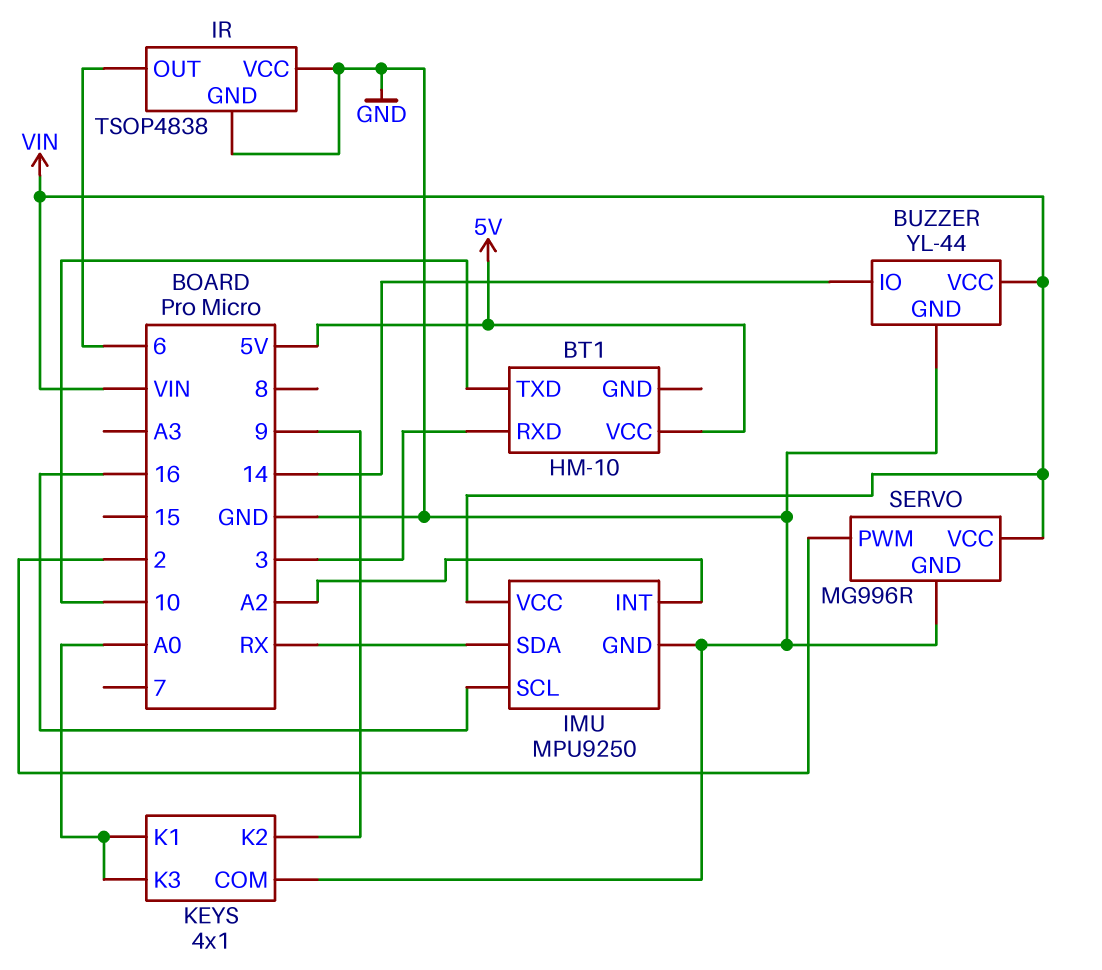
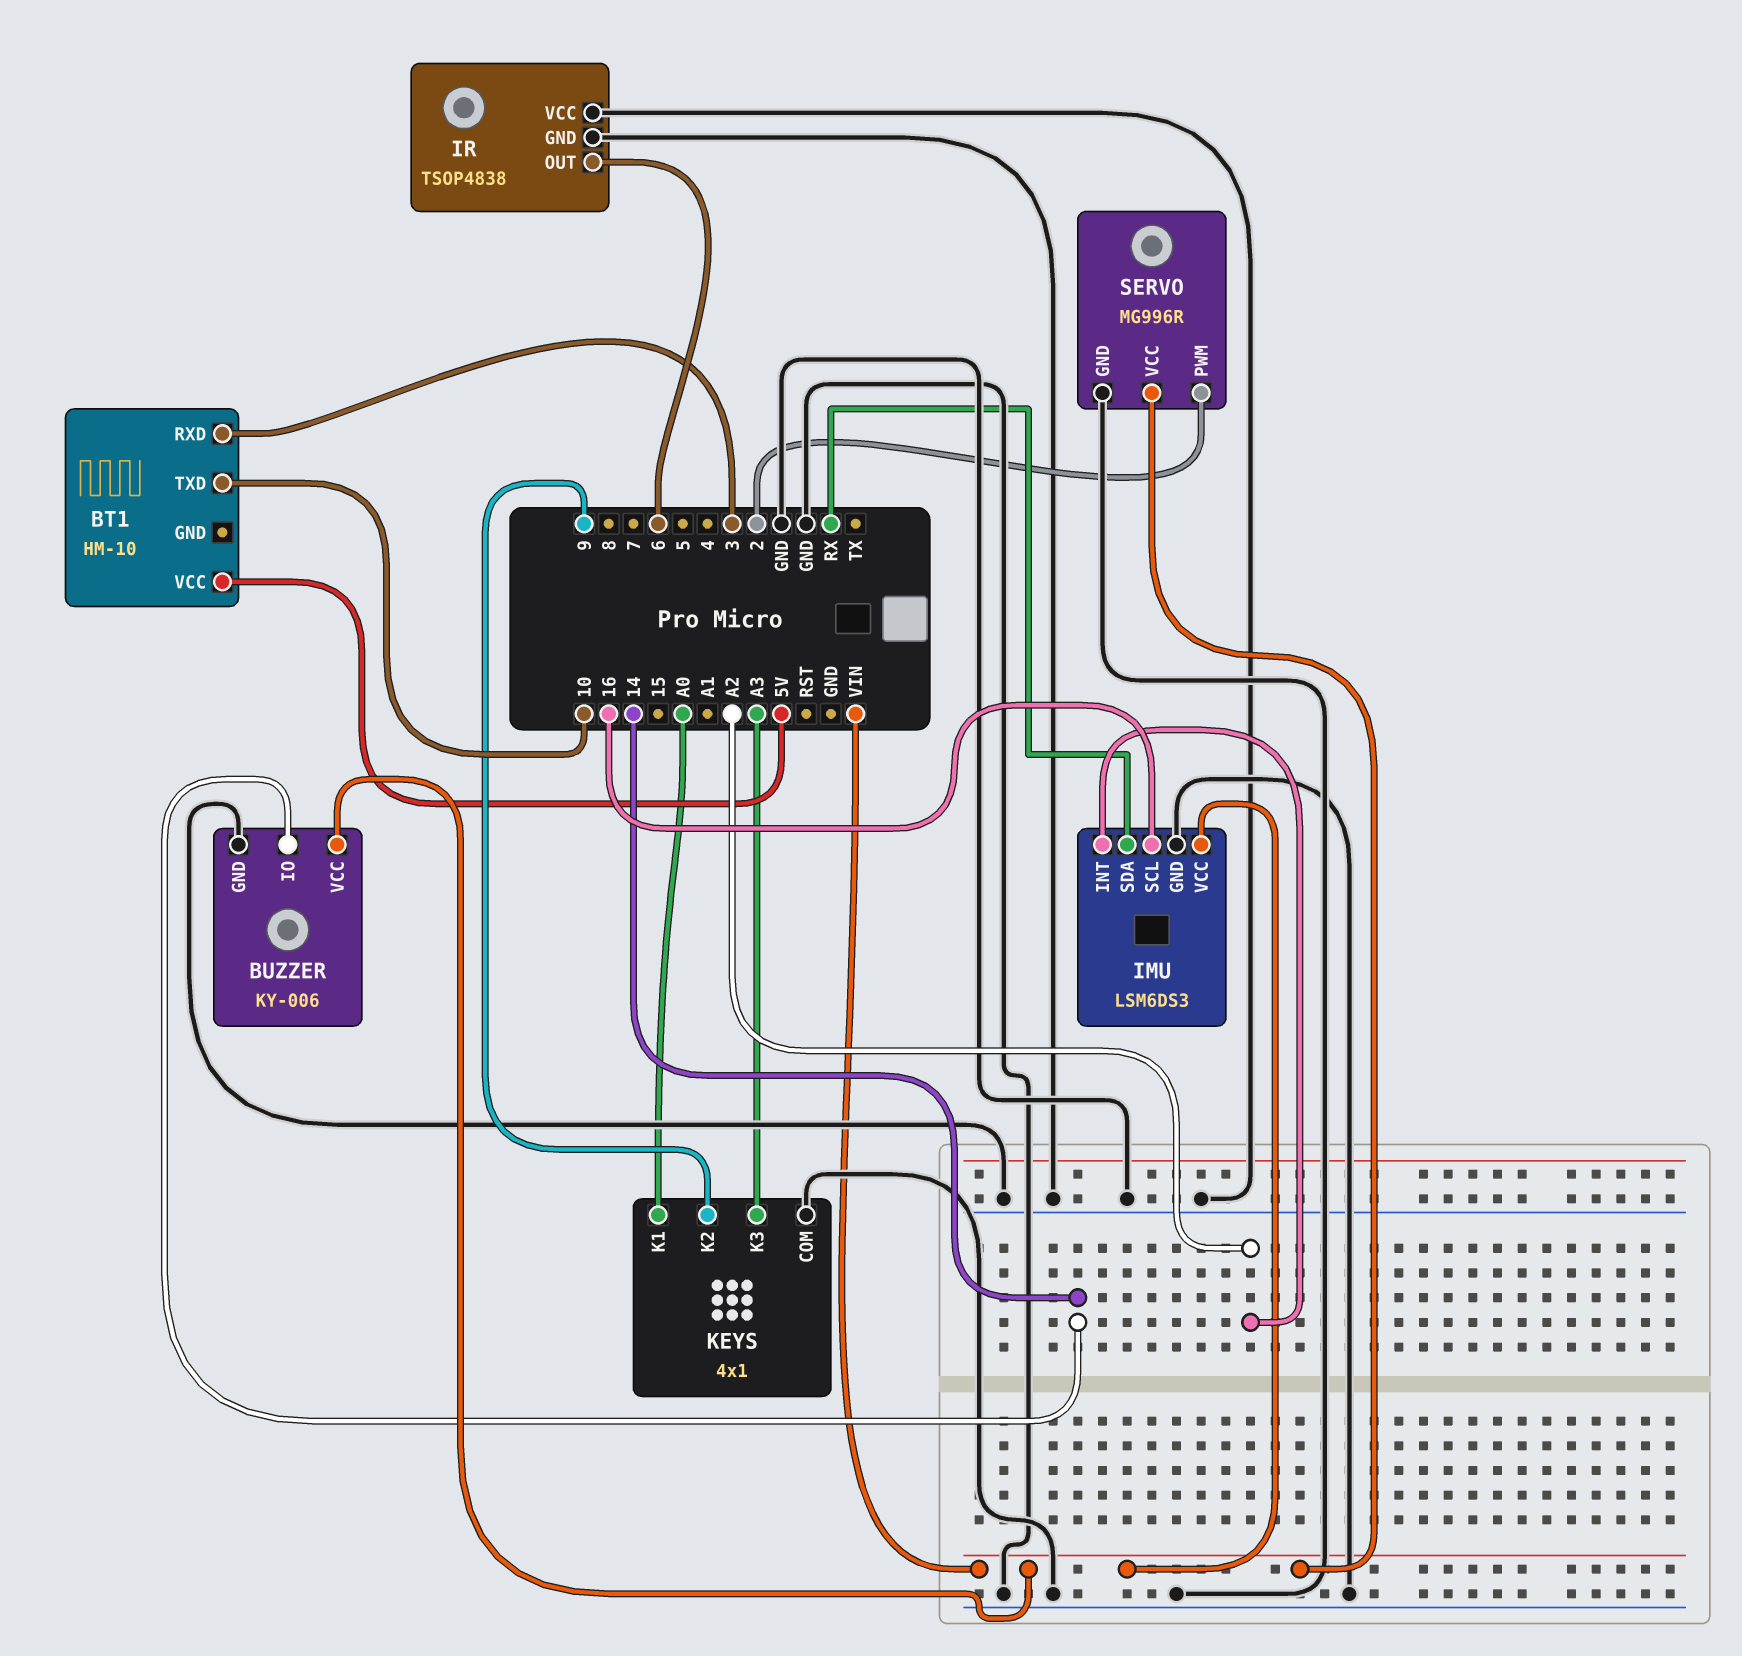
BUZZER: YL-44 -> KY-006
IMU: MPU9250 -> LSM6DS3
KEYS pin K3: A0 -> A3

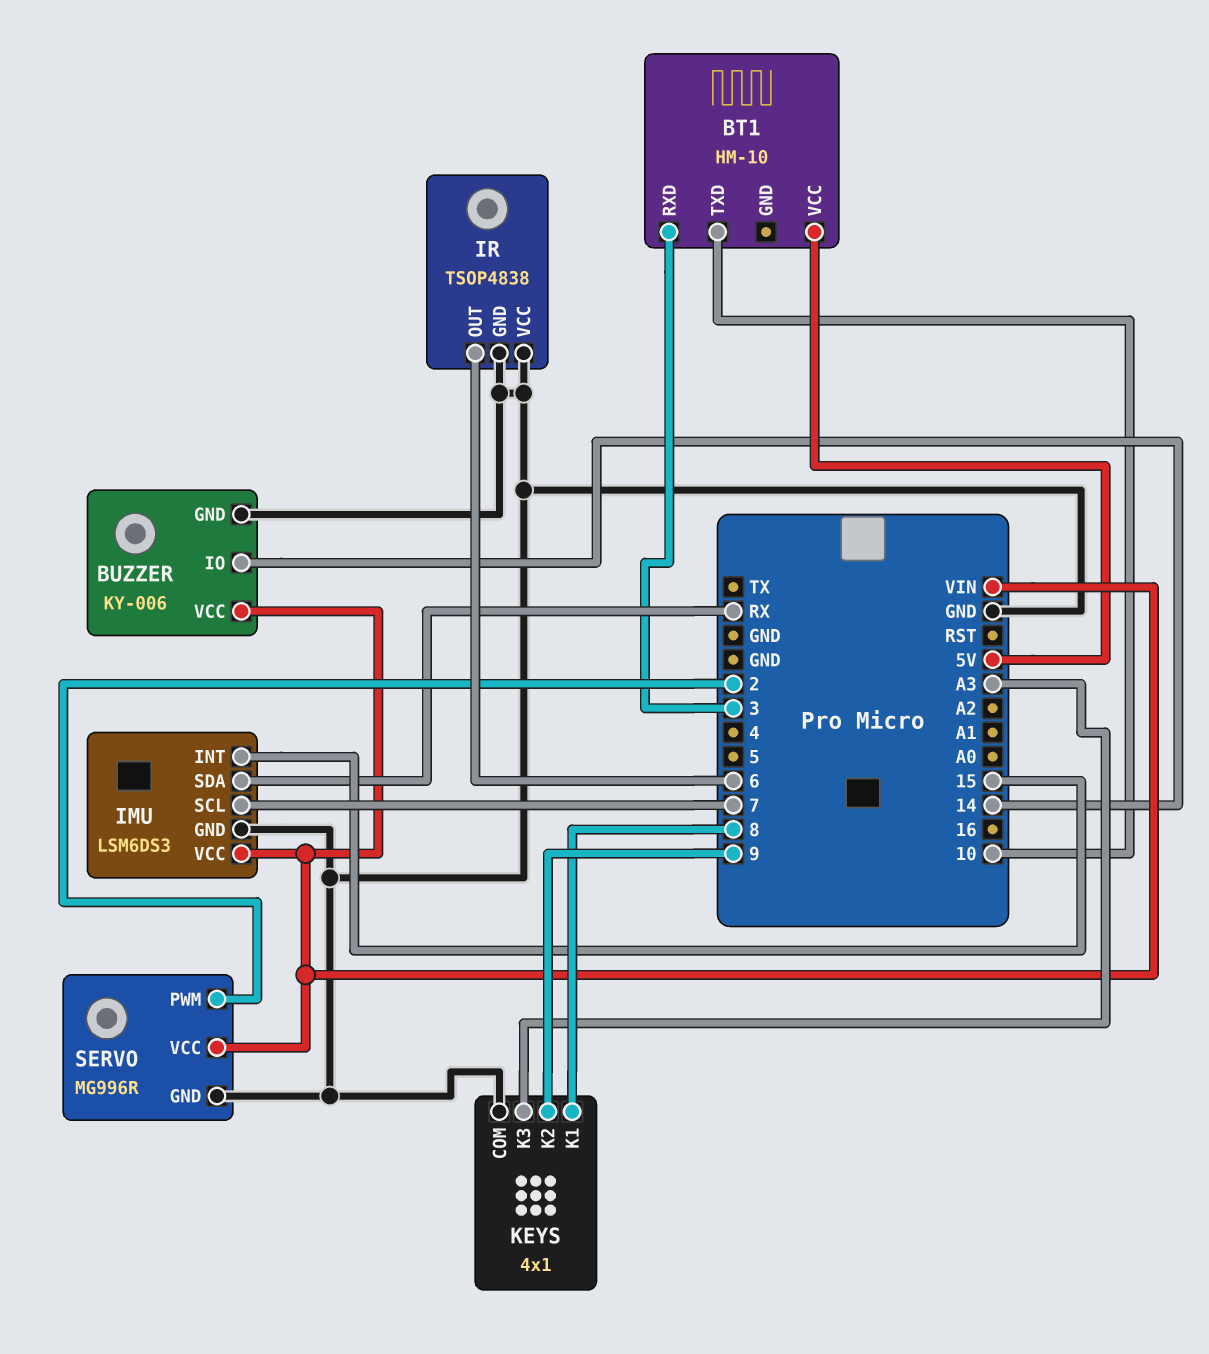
IMU pin INT: A2 -> 15
IMU pin SCL: 16 -> 7
KEYS pin K1: A0 -> 8

